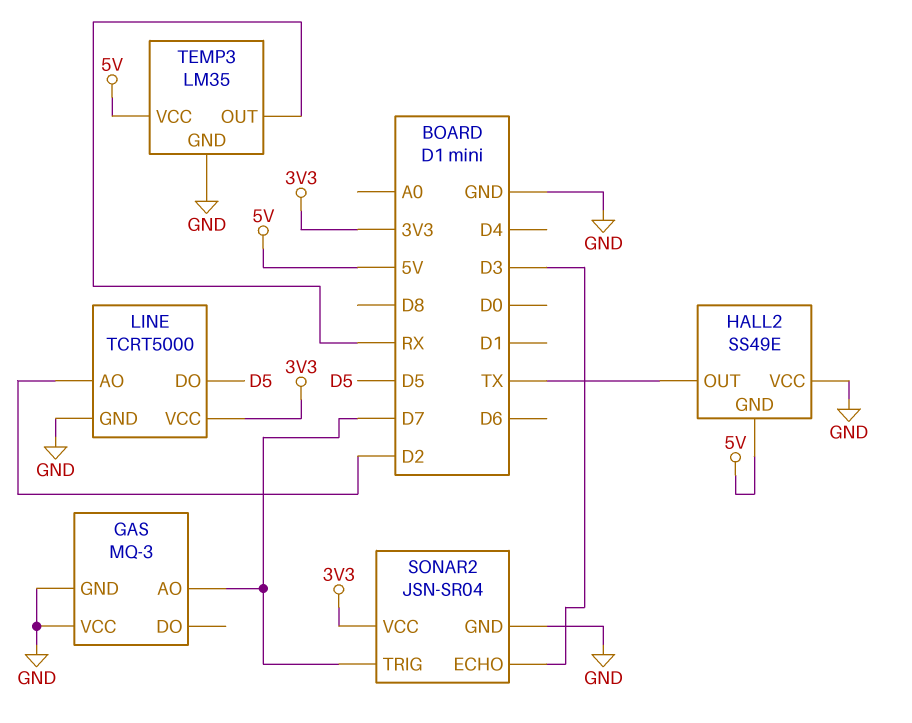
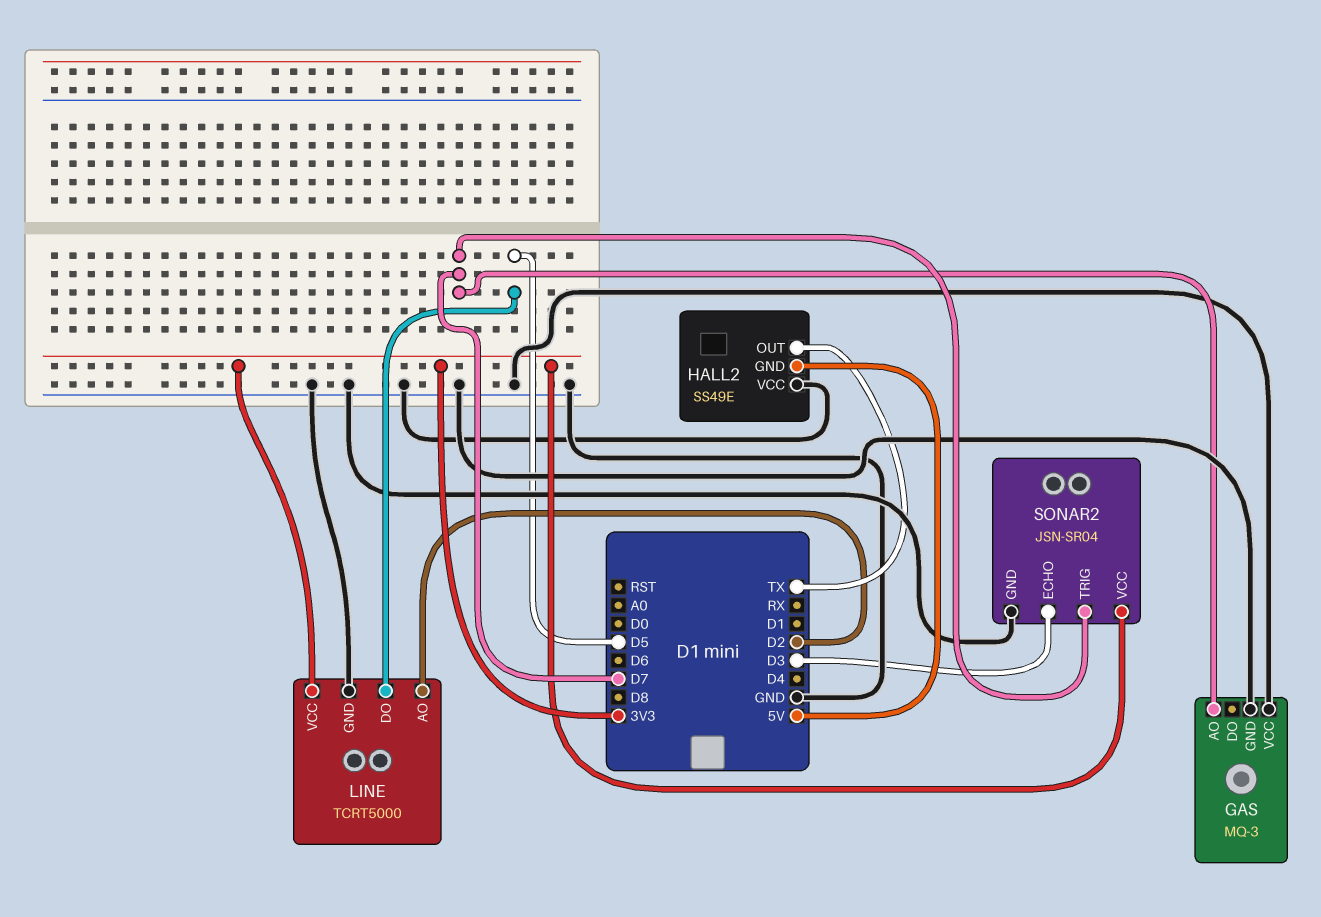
TEMP3: LM35 -> none
TEMP3 pin GND: GND -> none
TEMP3 pin OUT: RX -> none
TEMP3 pin VCC: 5V -> none

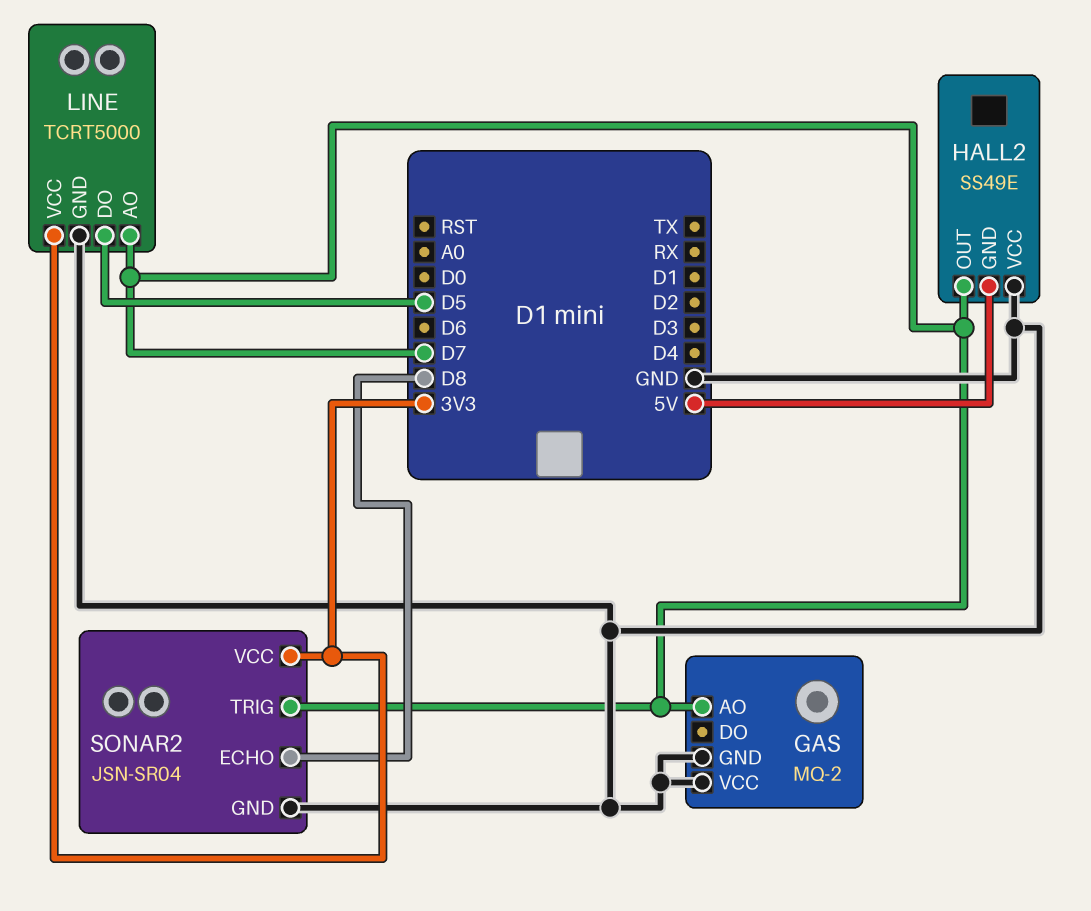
GAS: MQ-3 -> MQ-2
HALL2 pin OUT: TX -> D7
LINE pin AO: D2 -> D7
SONAR2 pin ECHO: D3 -> D8

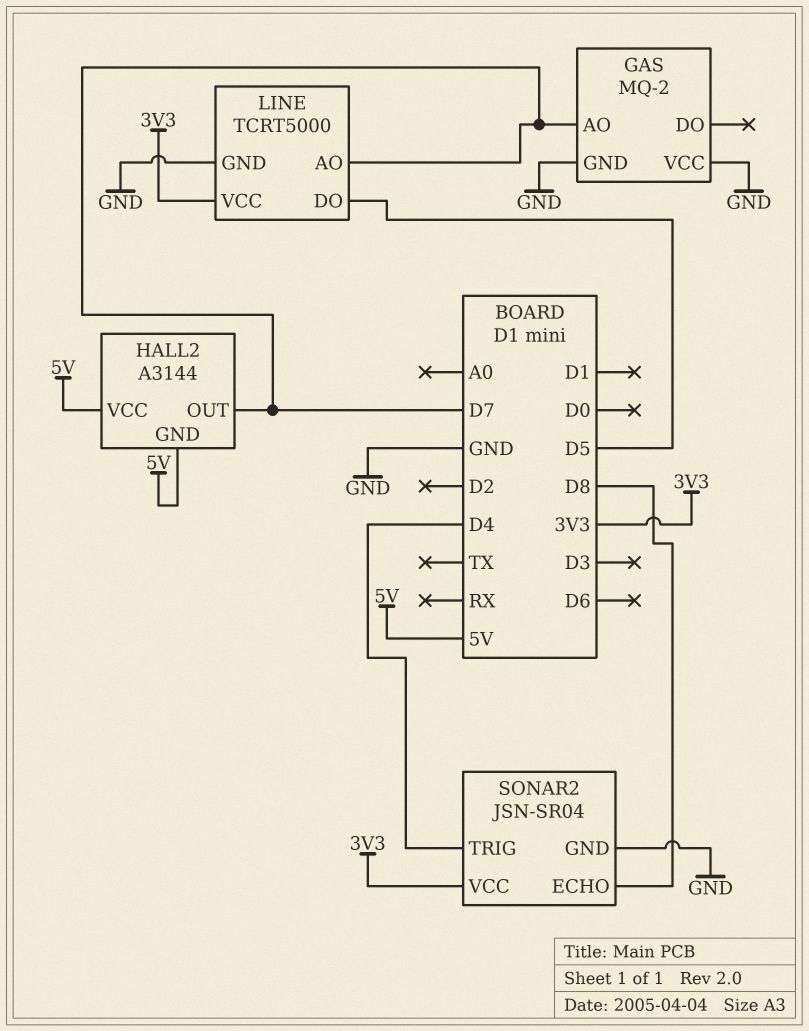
HALL2: SS49E -> A3144
HALL2 pin VCC: GND -> 5V
SONAR2 pin TRIG: D7 -> D4

